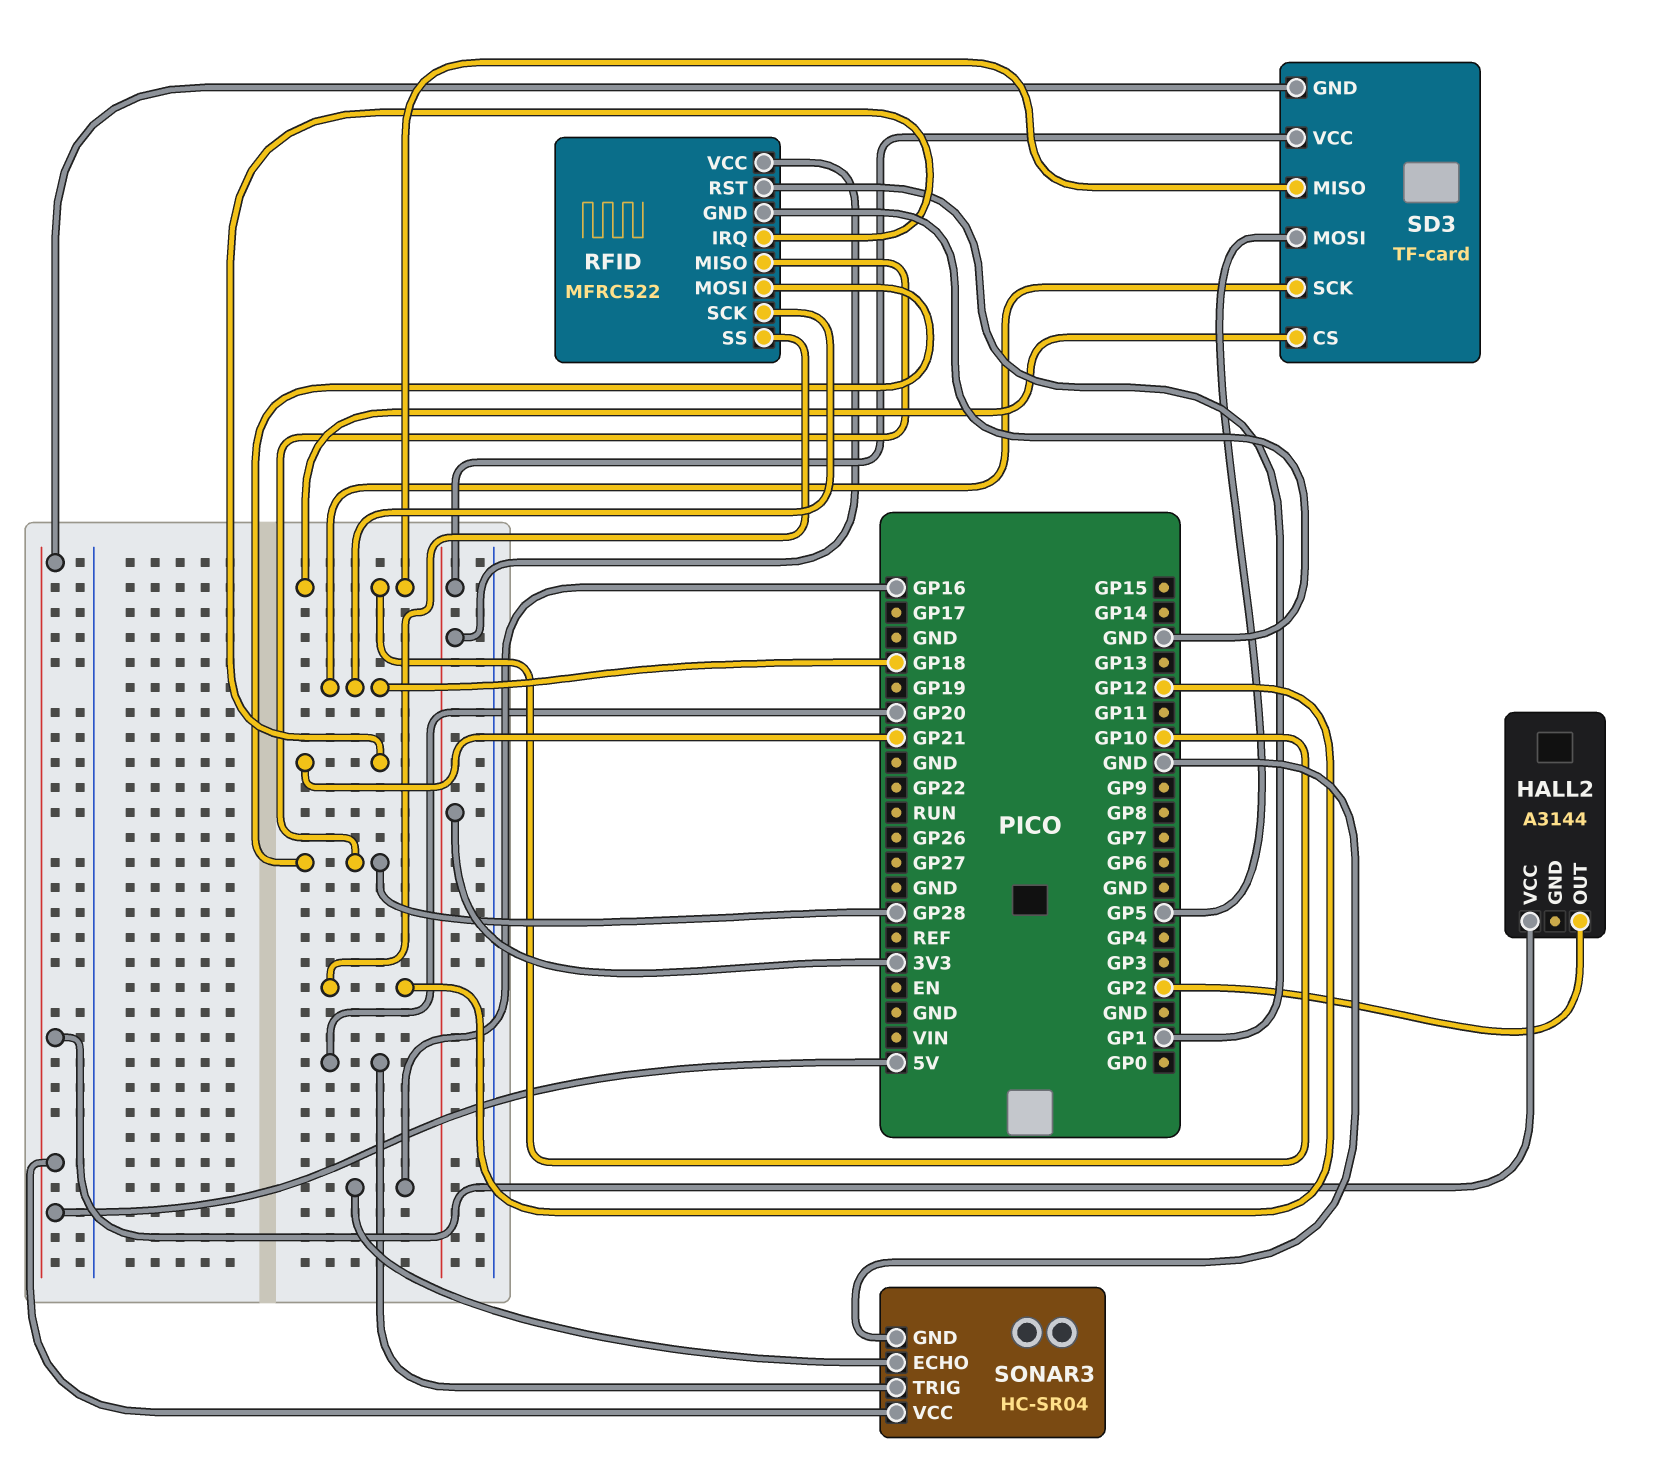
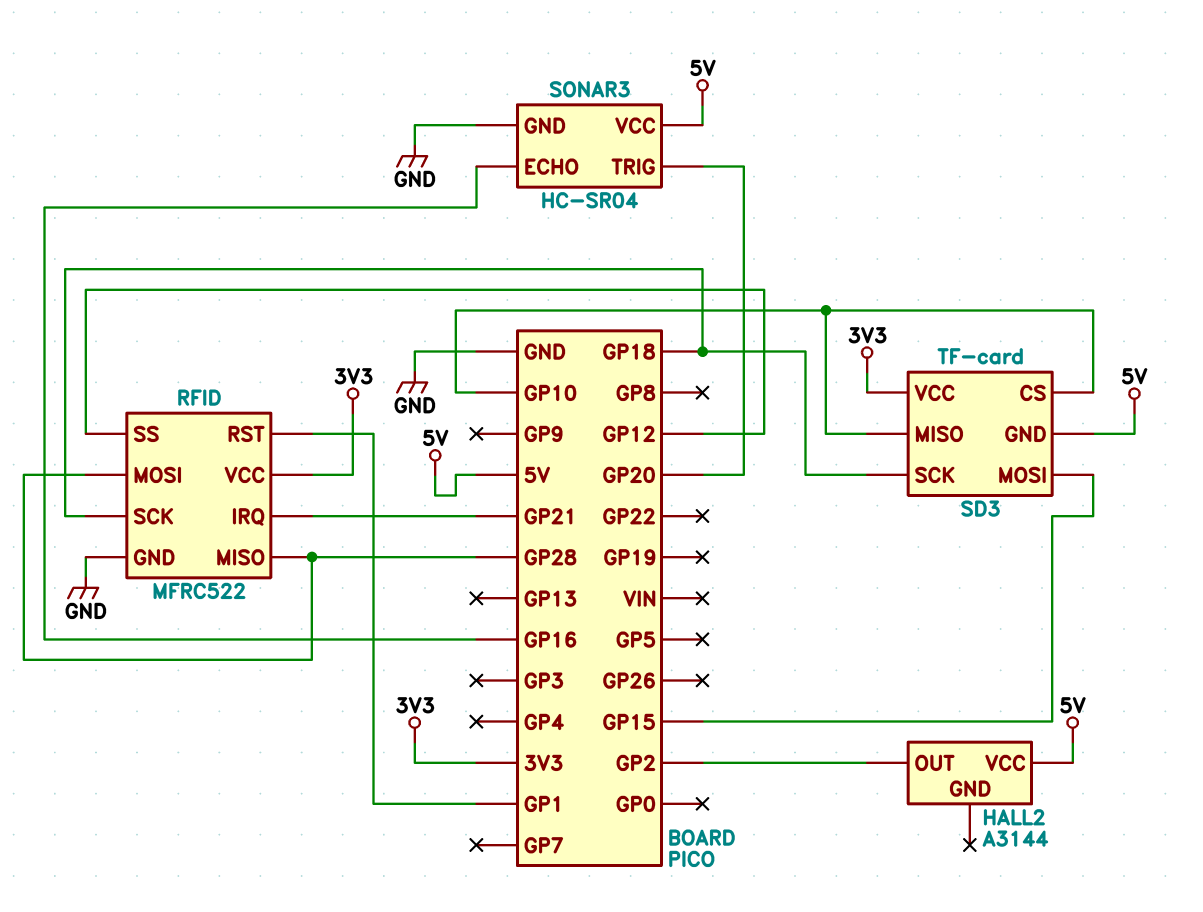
SD3 pin MOSI: GP5 -> GP15

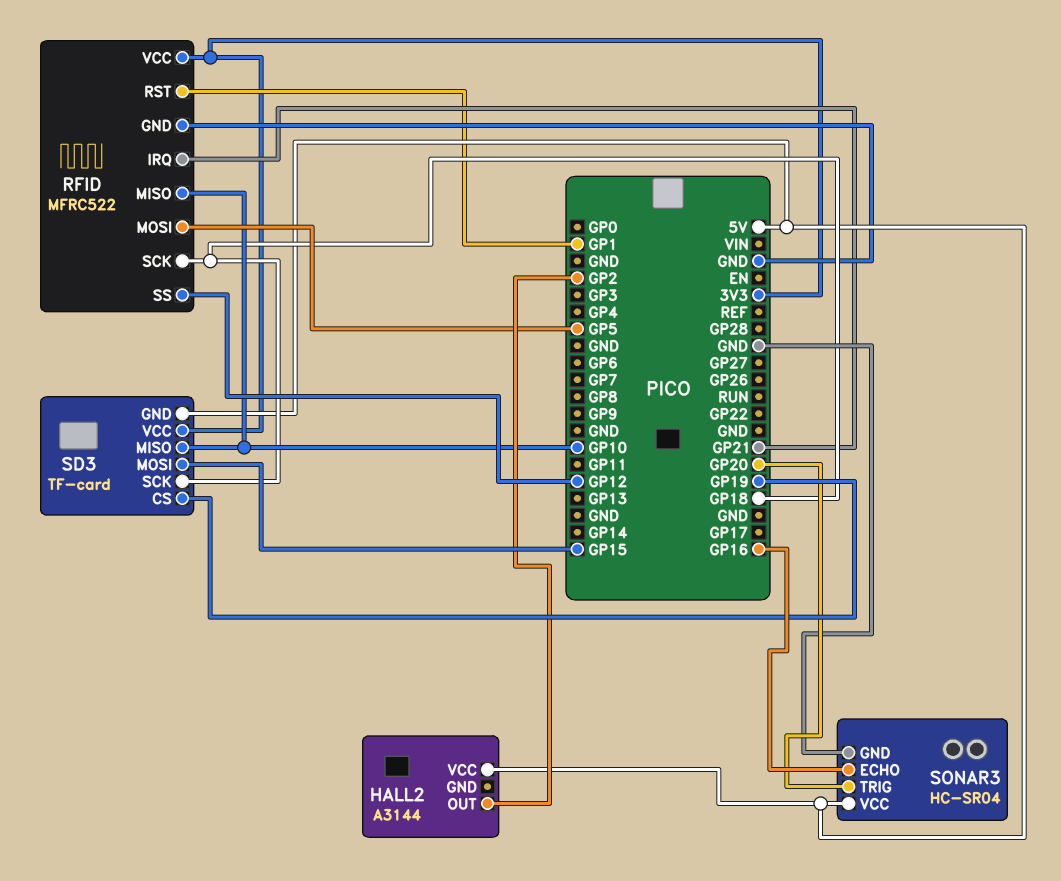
RFID pin MISO: GP28 -> GP10
RFID pin MOSI: GP28 -> GP5
SD3 pin CS: GP10 -> GP19

